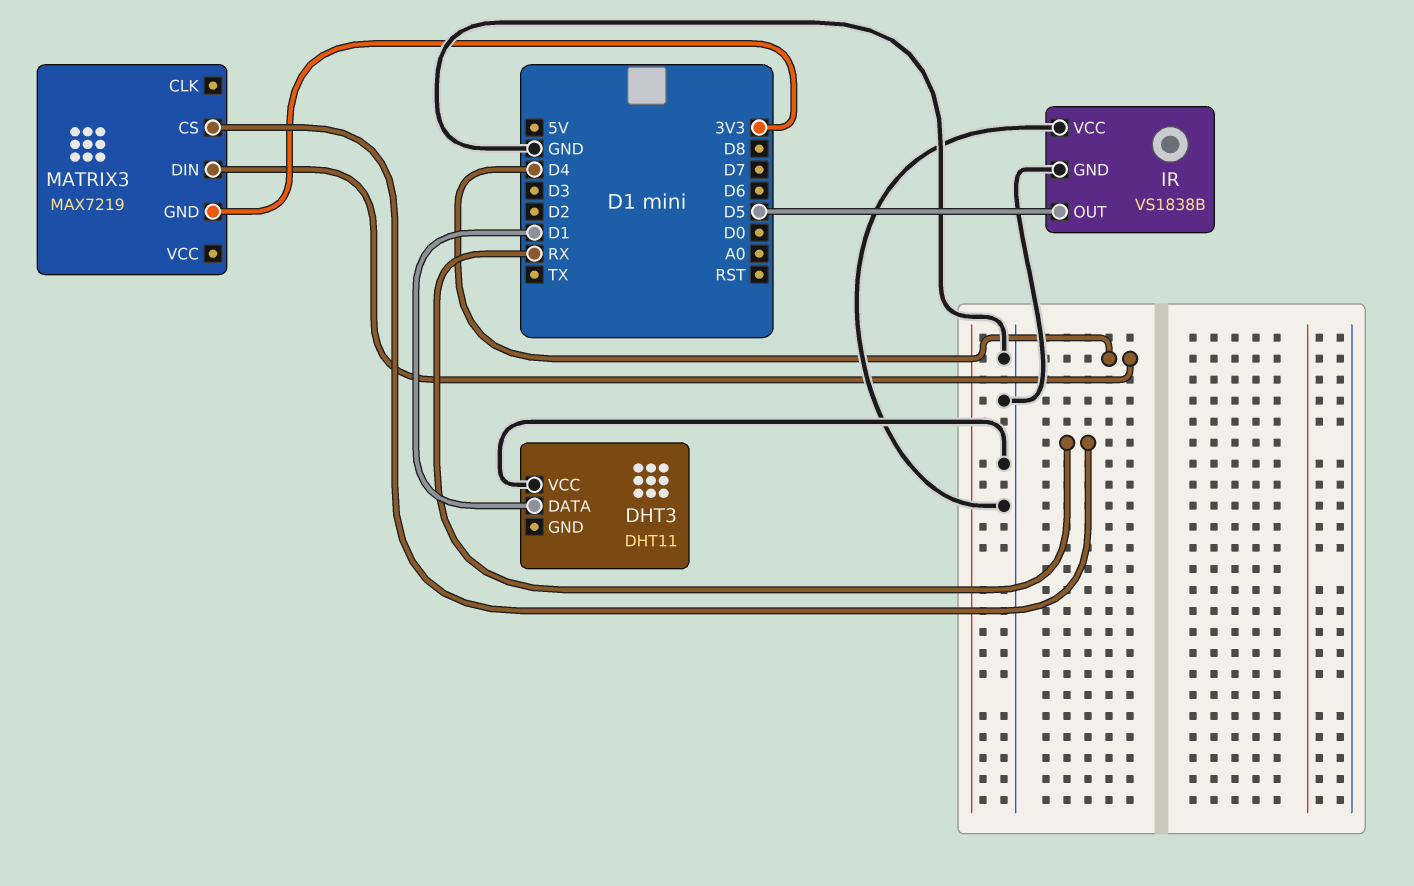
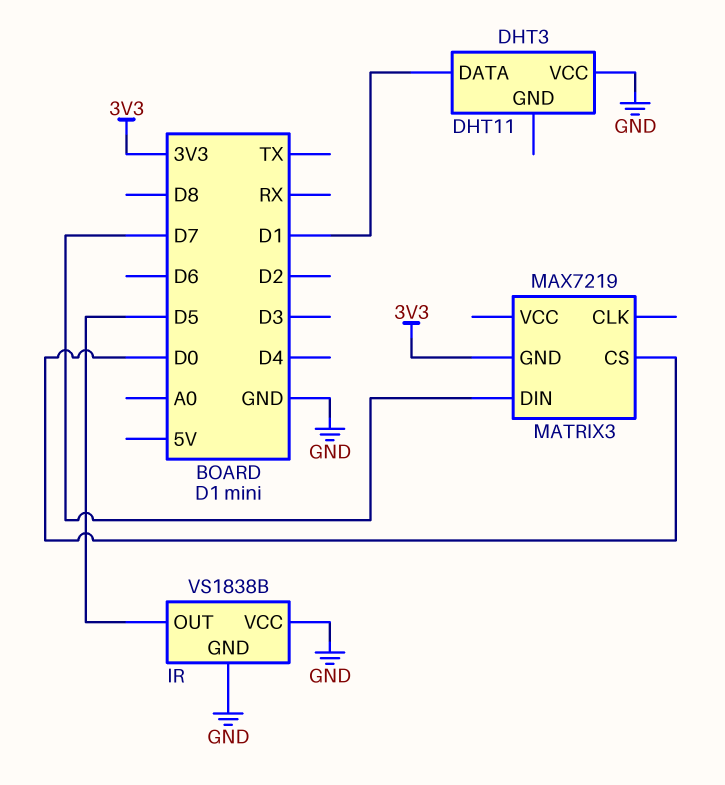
MATRIX3 pin CS: RX -> D0
MATRIX3 pin DIN: D4 -> D7

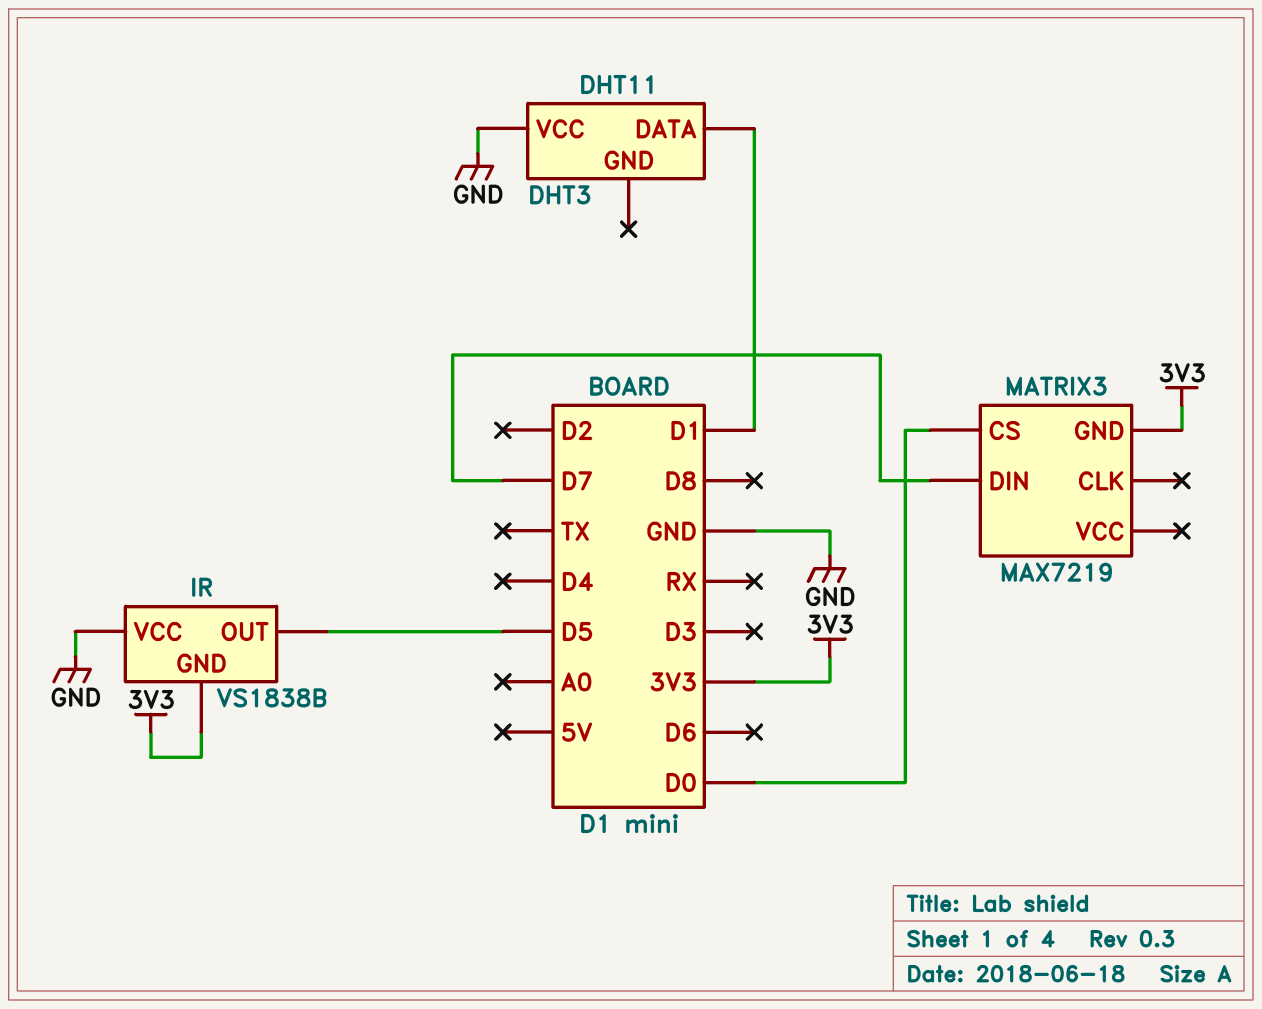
IR pin GND: GND -> 3V3

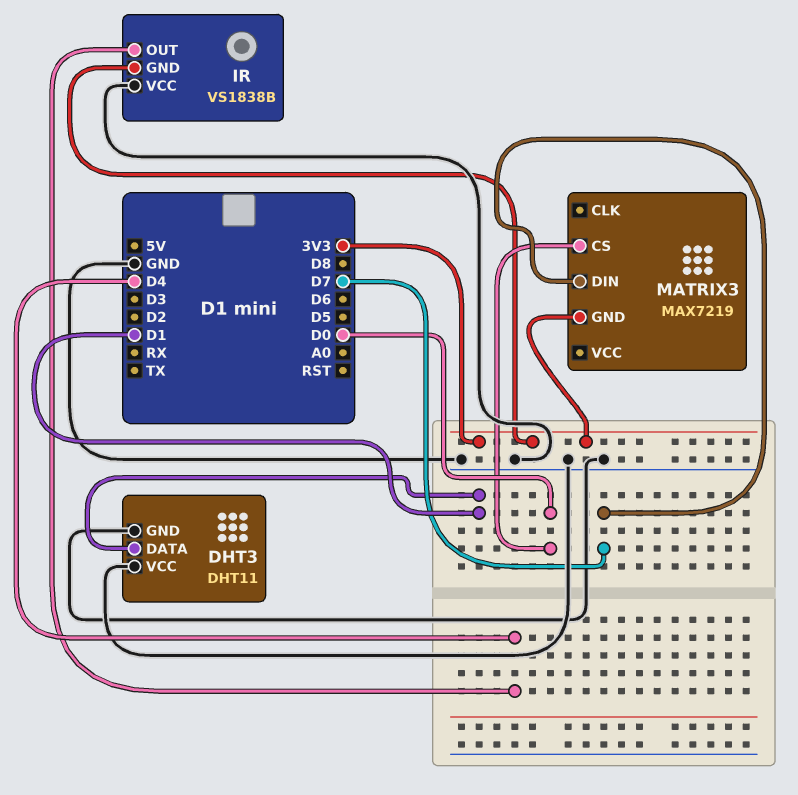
DHT3 pin GND: none -> GND
IR pin OUT: D5 -> D4

